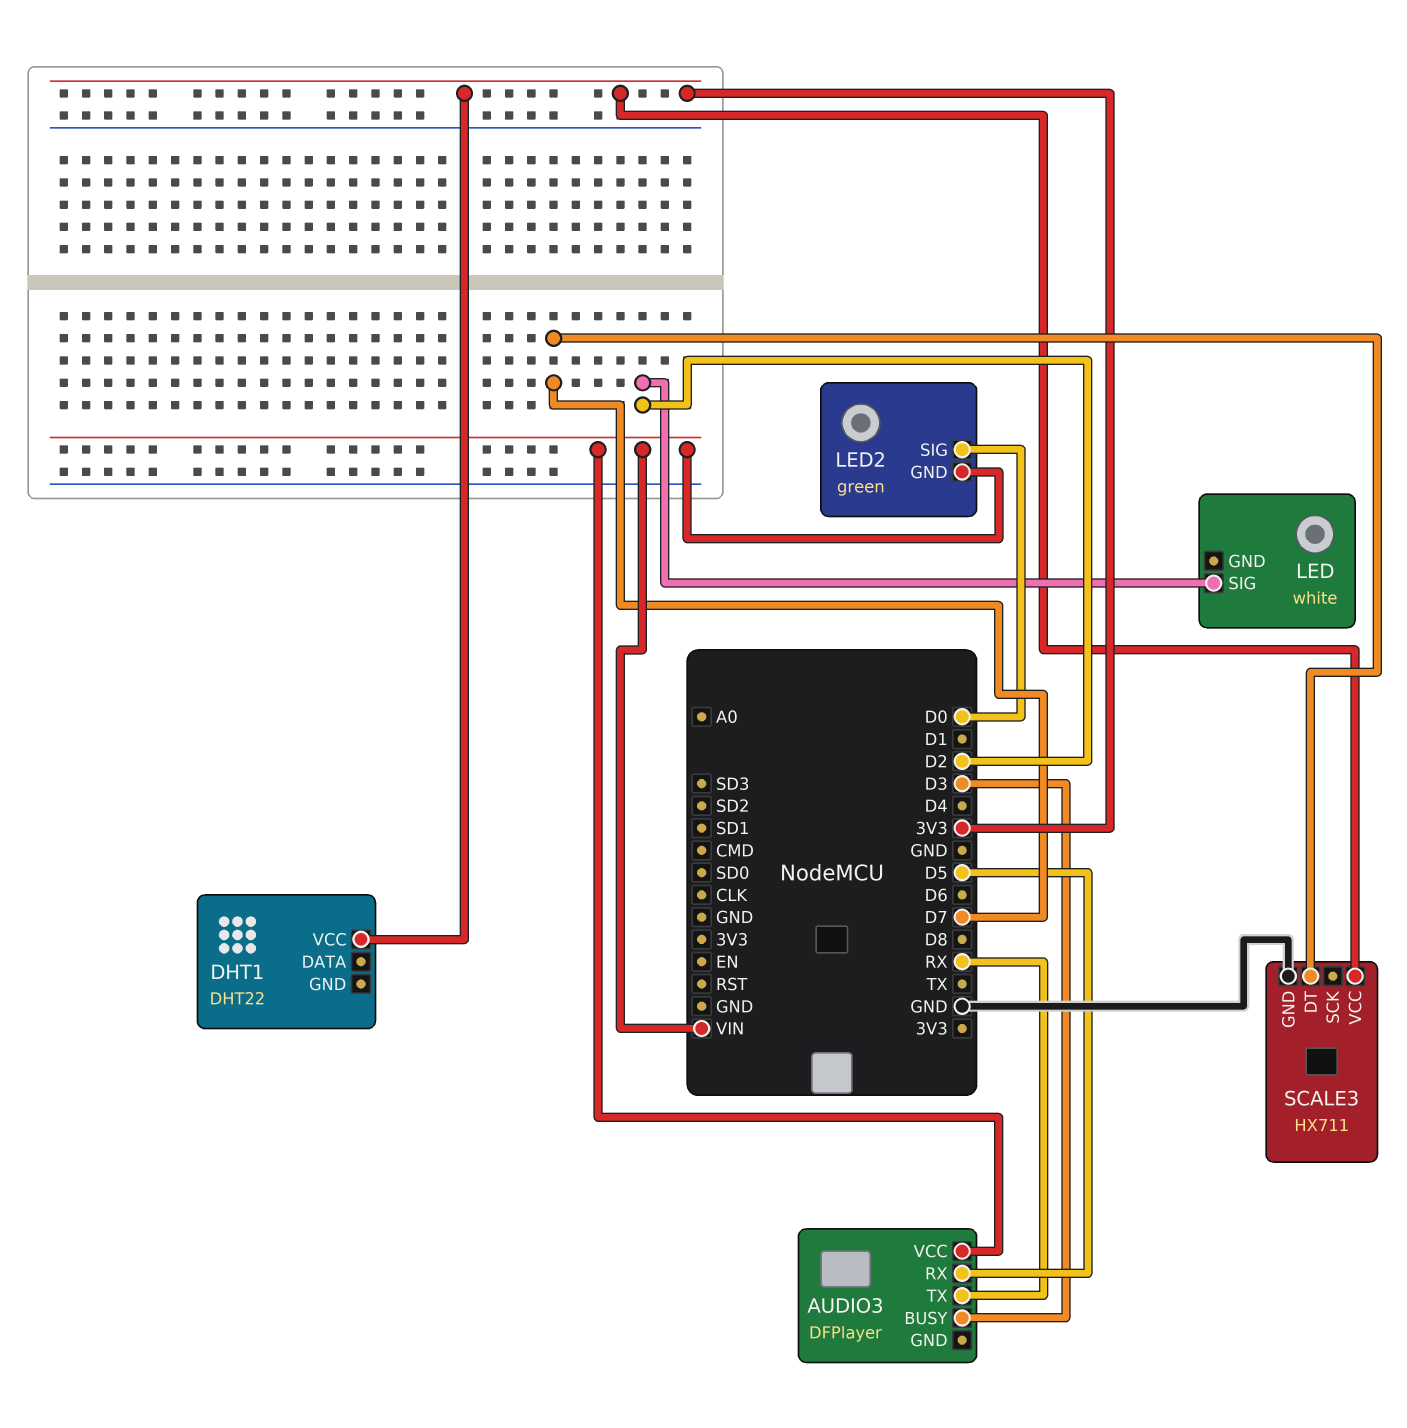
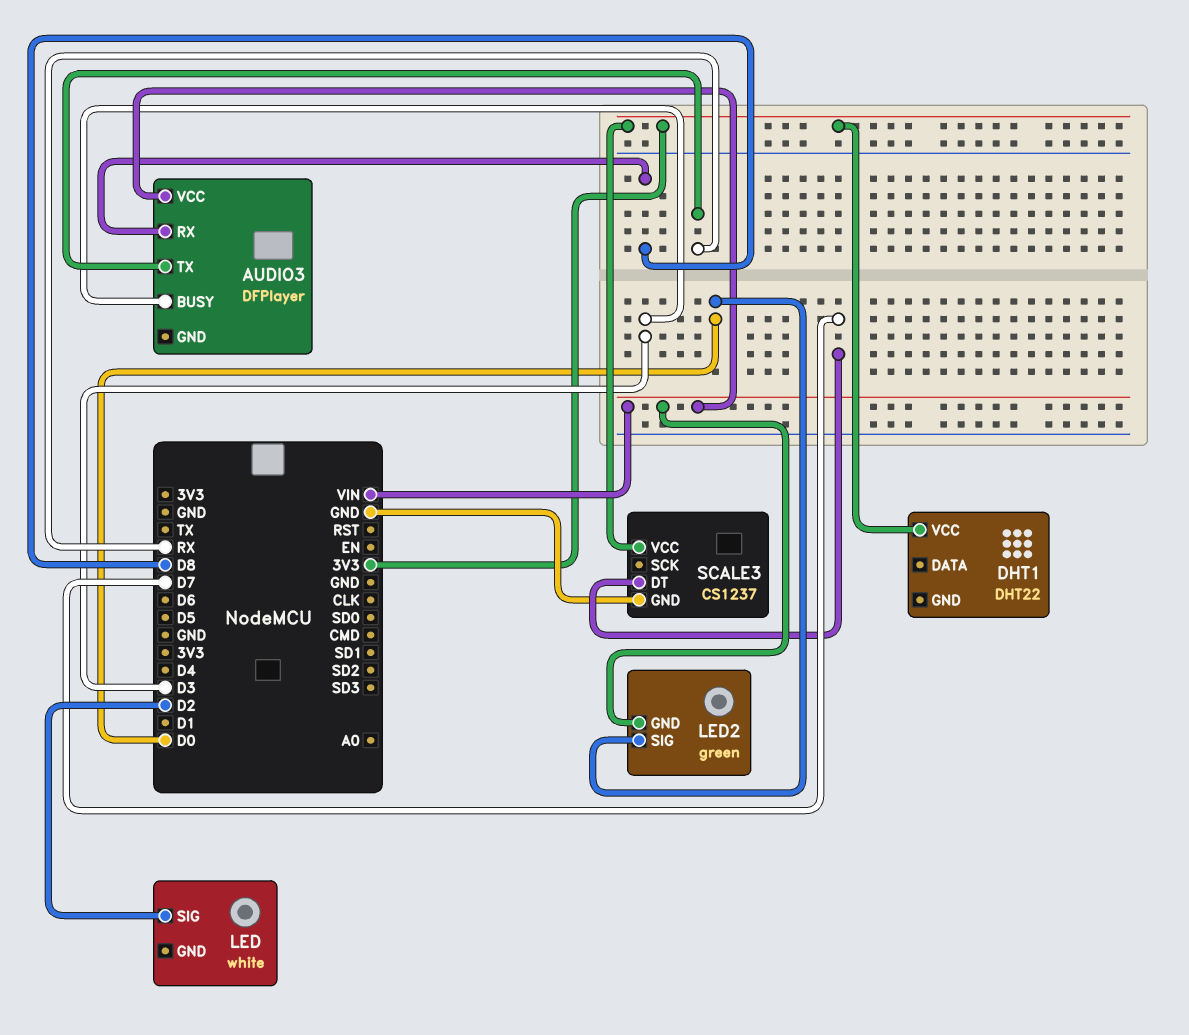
AUDIO3 pin RX: D5 -> D8
SCALE3: HX711 -> CS1237

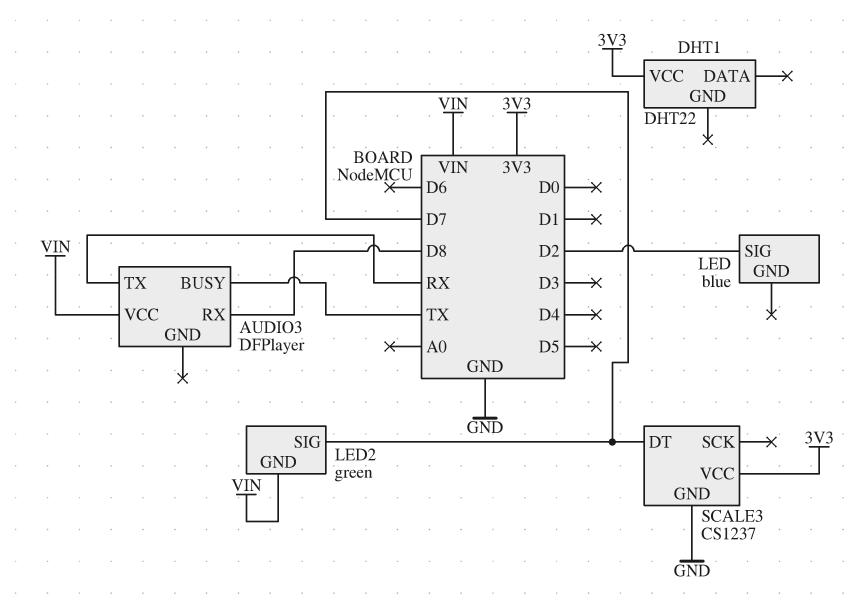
AUDIO3 pin BUSY: D3 -> TX
LED: white -> blue
LED2 pin SIG: D0 -> D7

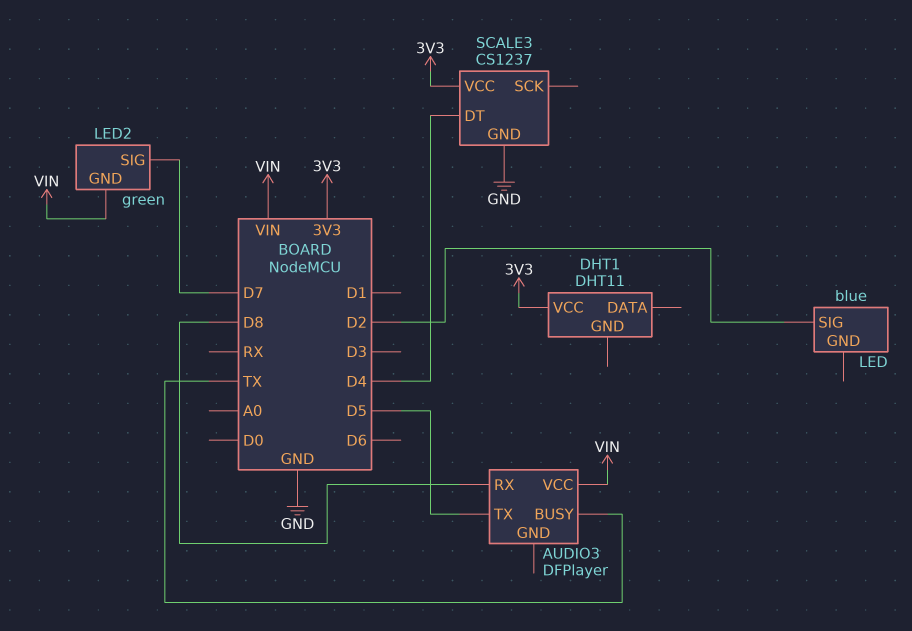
AUDIO3 pin TX: RX -> D5
DHT1: DHT22 -> DHT11
SCALE3 pin DT: D7 -> D4

